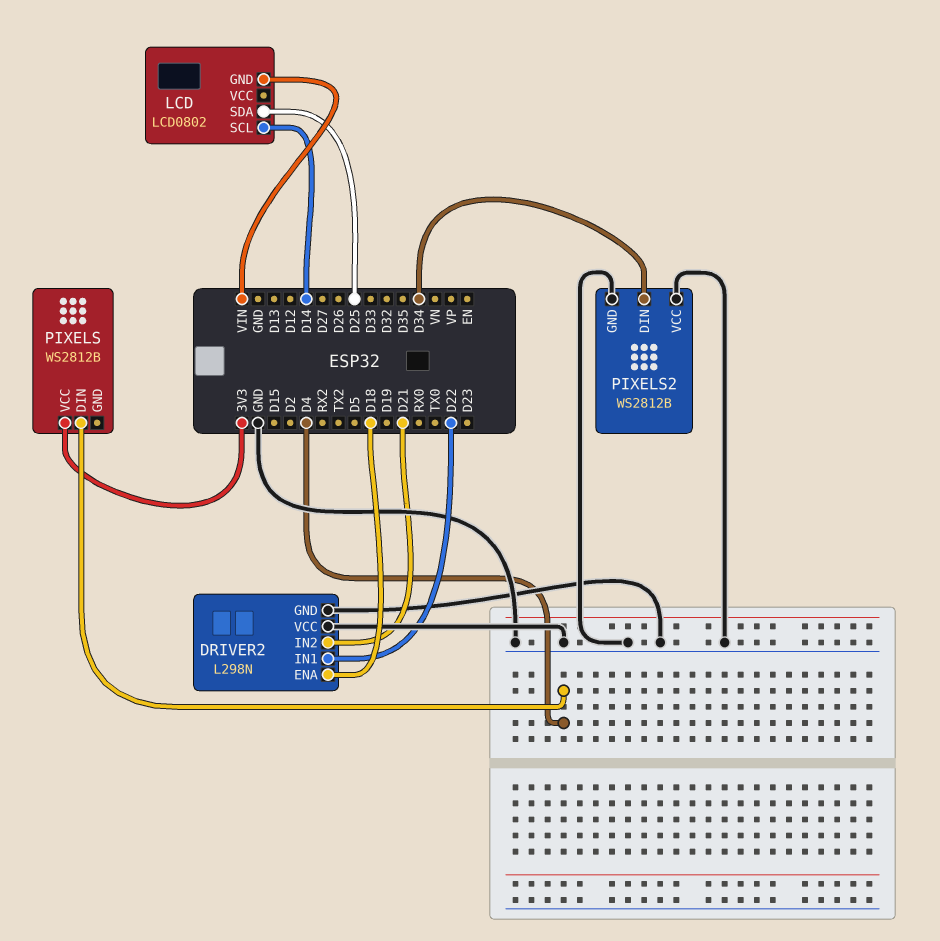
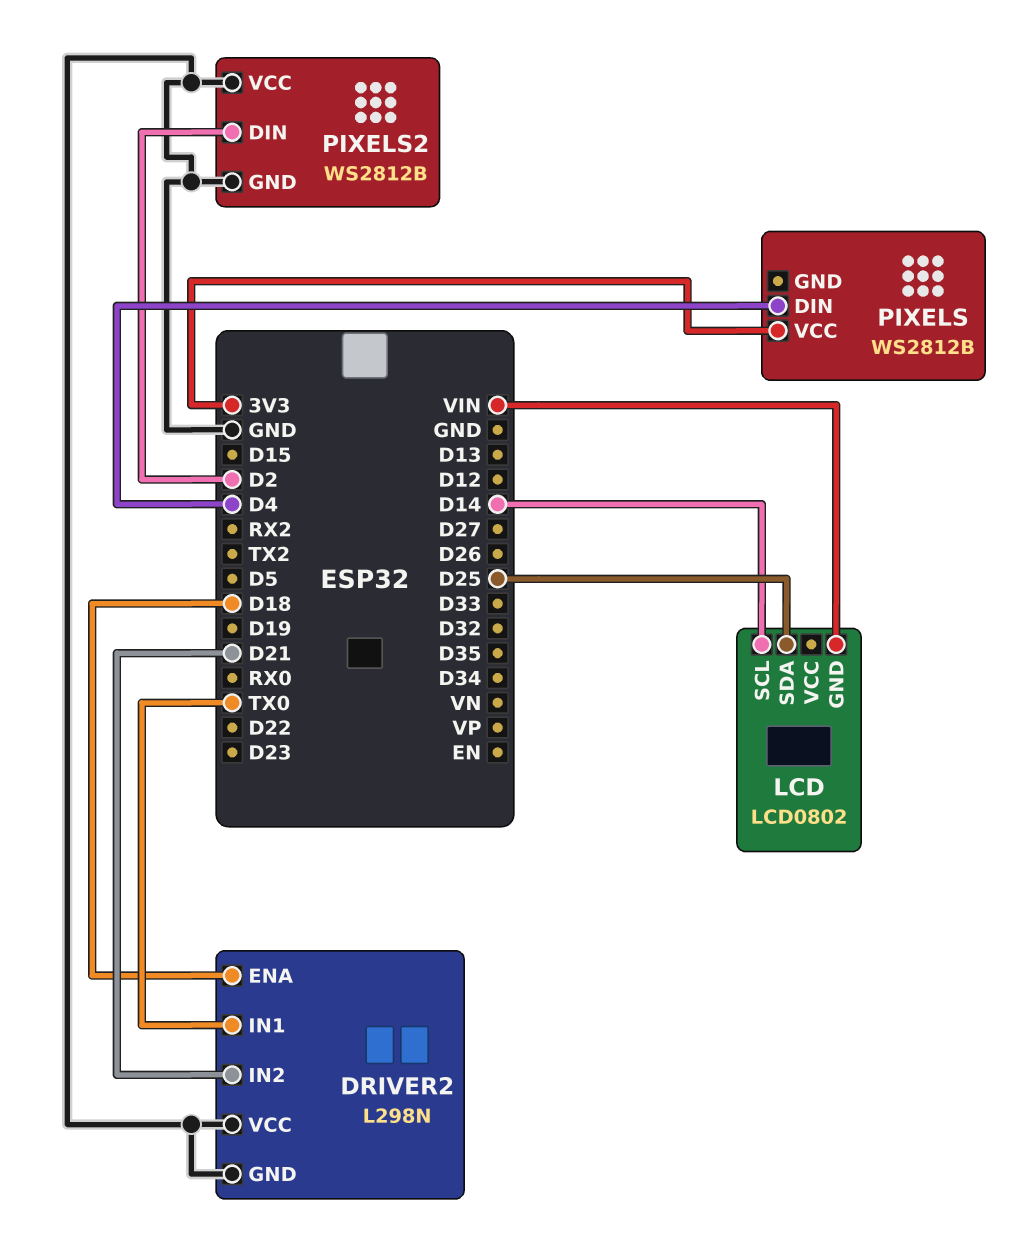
DRIVER2 pin IN1: D22 -> TX0
PIXELS2 pin DIN: D34 -> D2

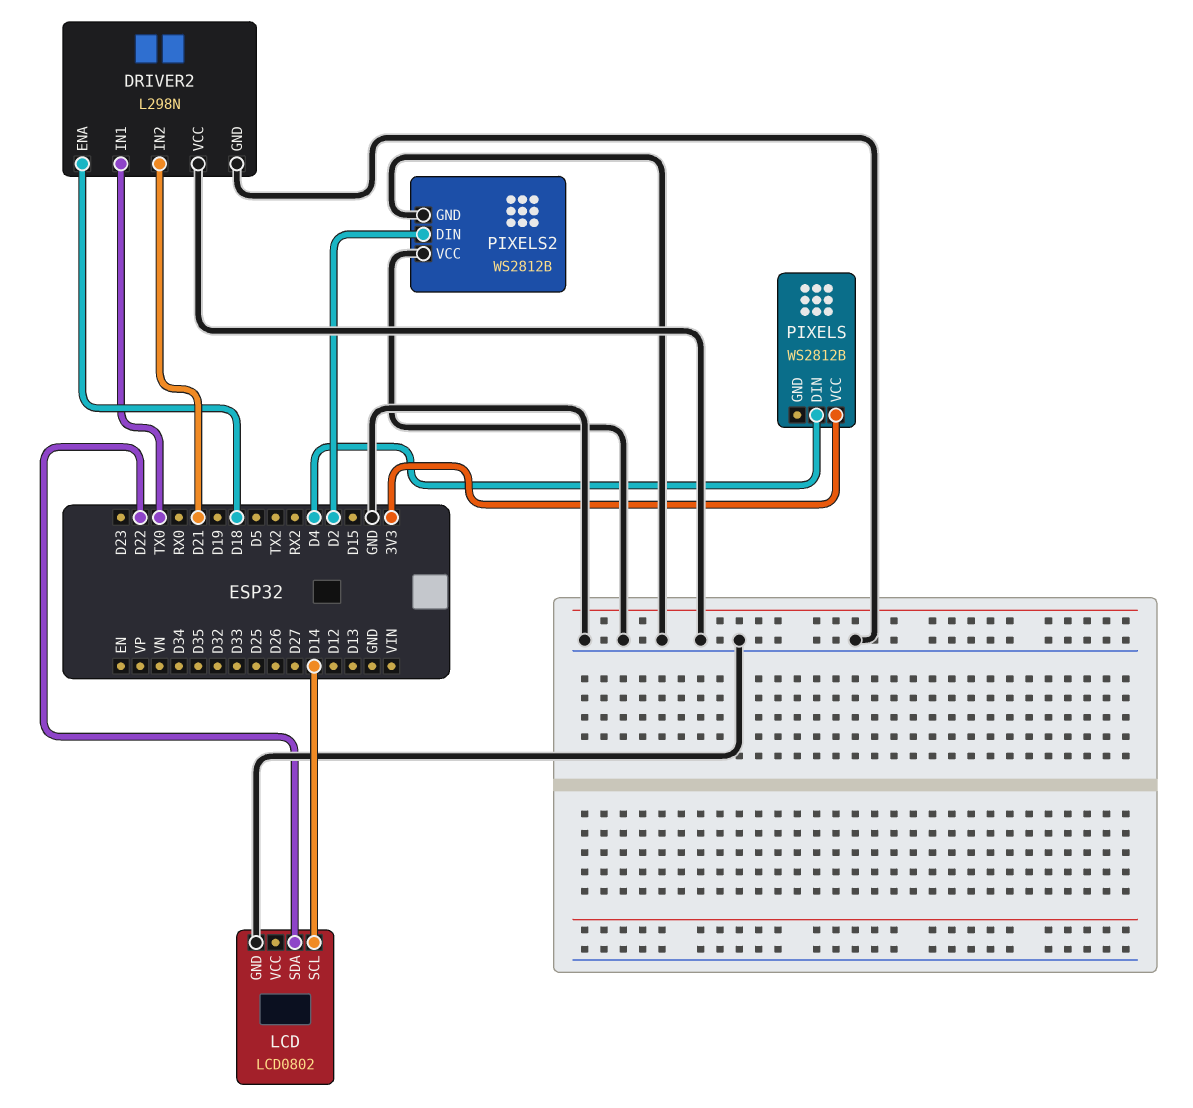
LCD pin GND: VIN -> GND
LCD pin SDA: D25 -> D22

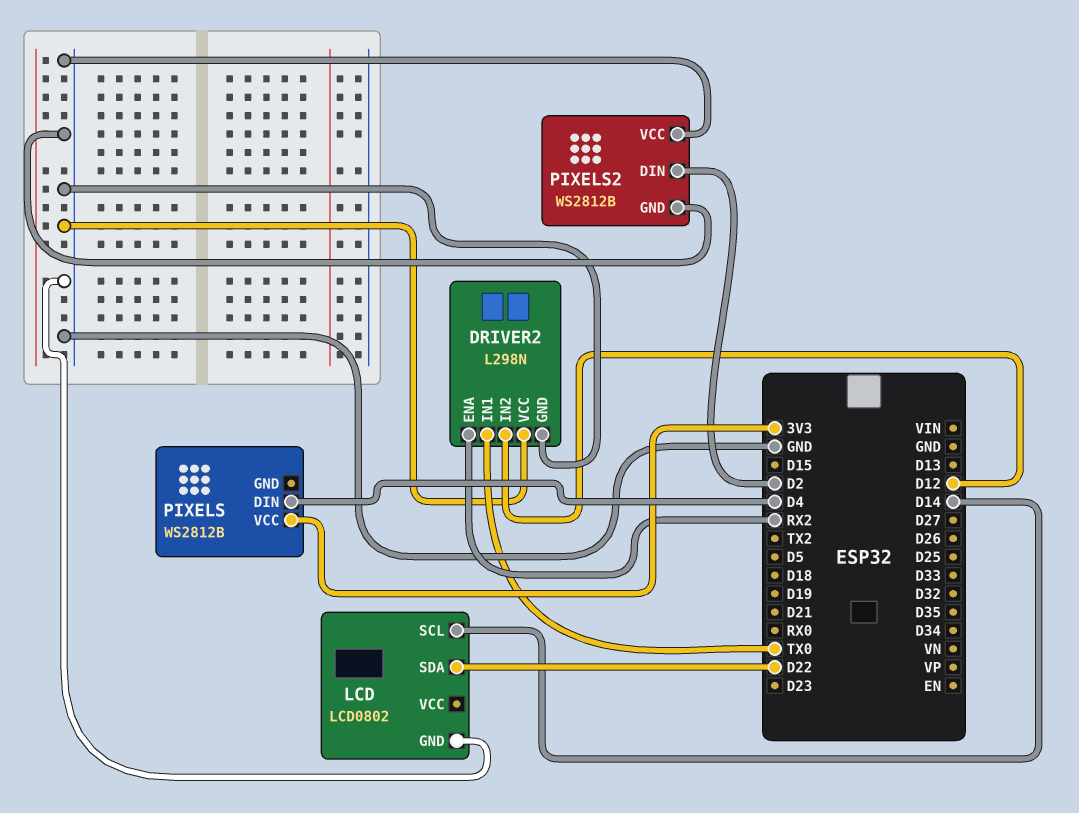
DRIVER2 pin ENA: D18 -> RX2
DRIVER2 pin IN2: D21 -> D12

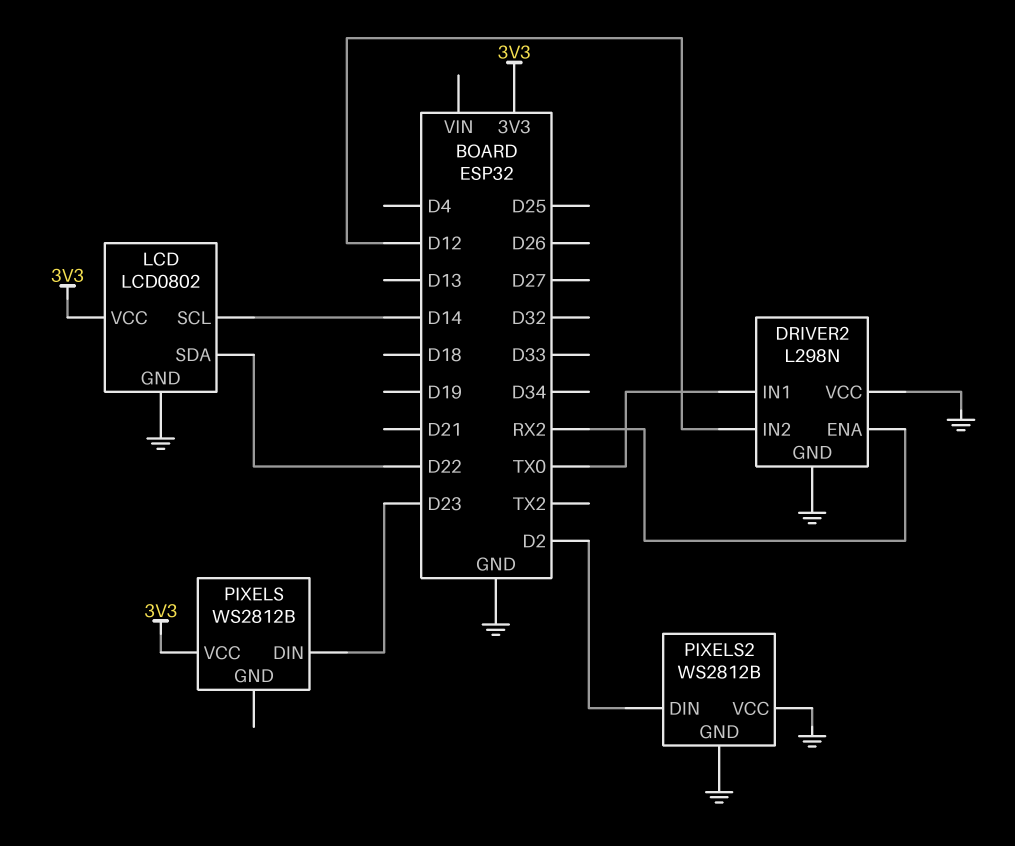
LCD pin VCC: none -> 3V3
PIXELS pin DIN: D4 -> D23

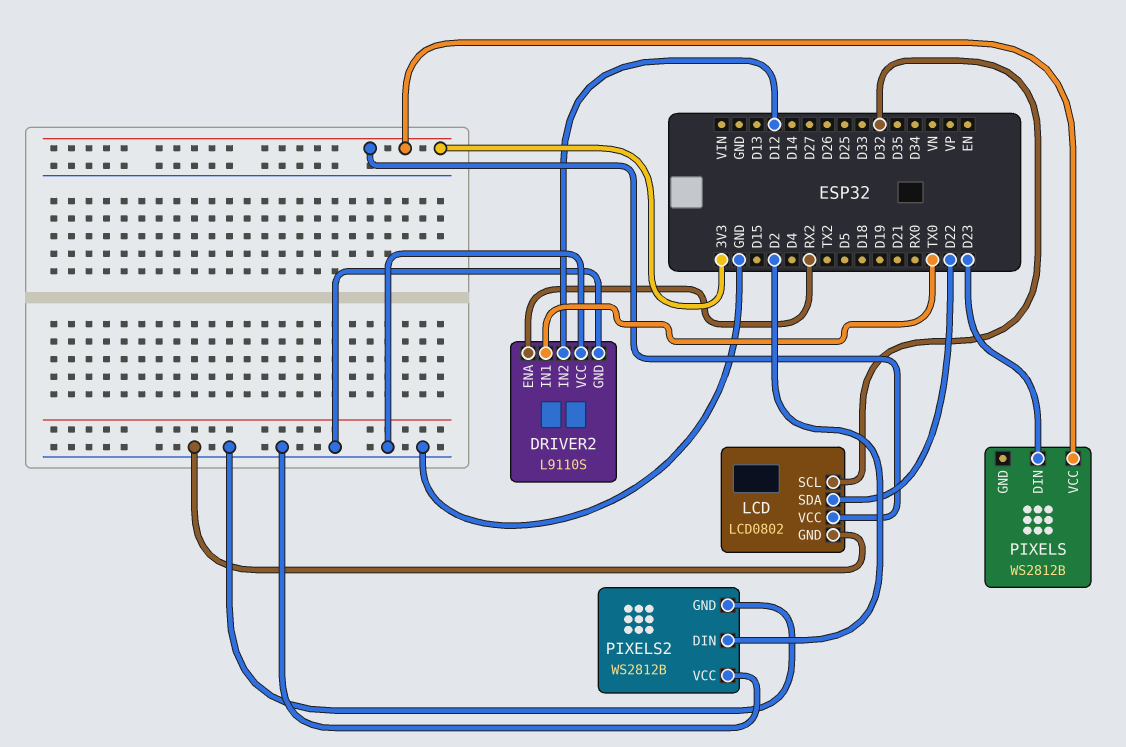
DRIVER2: L298N -> L9110S
LCD pin SCL: D14 -> D32

